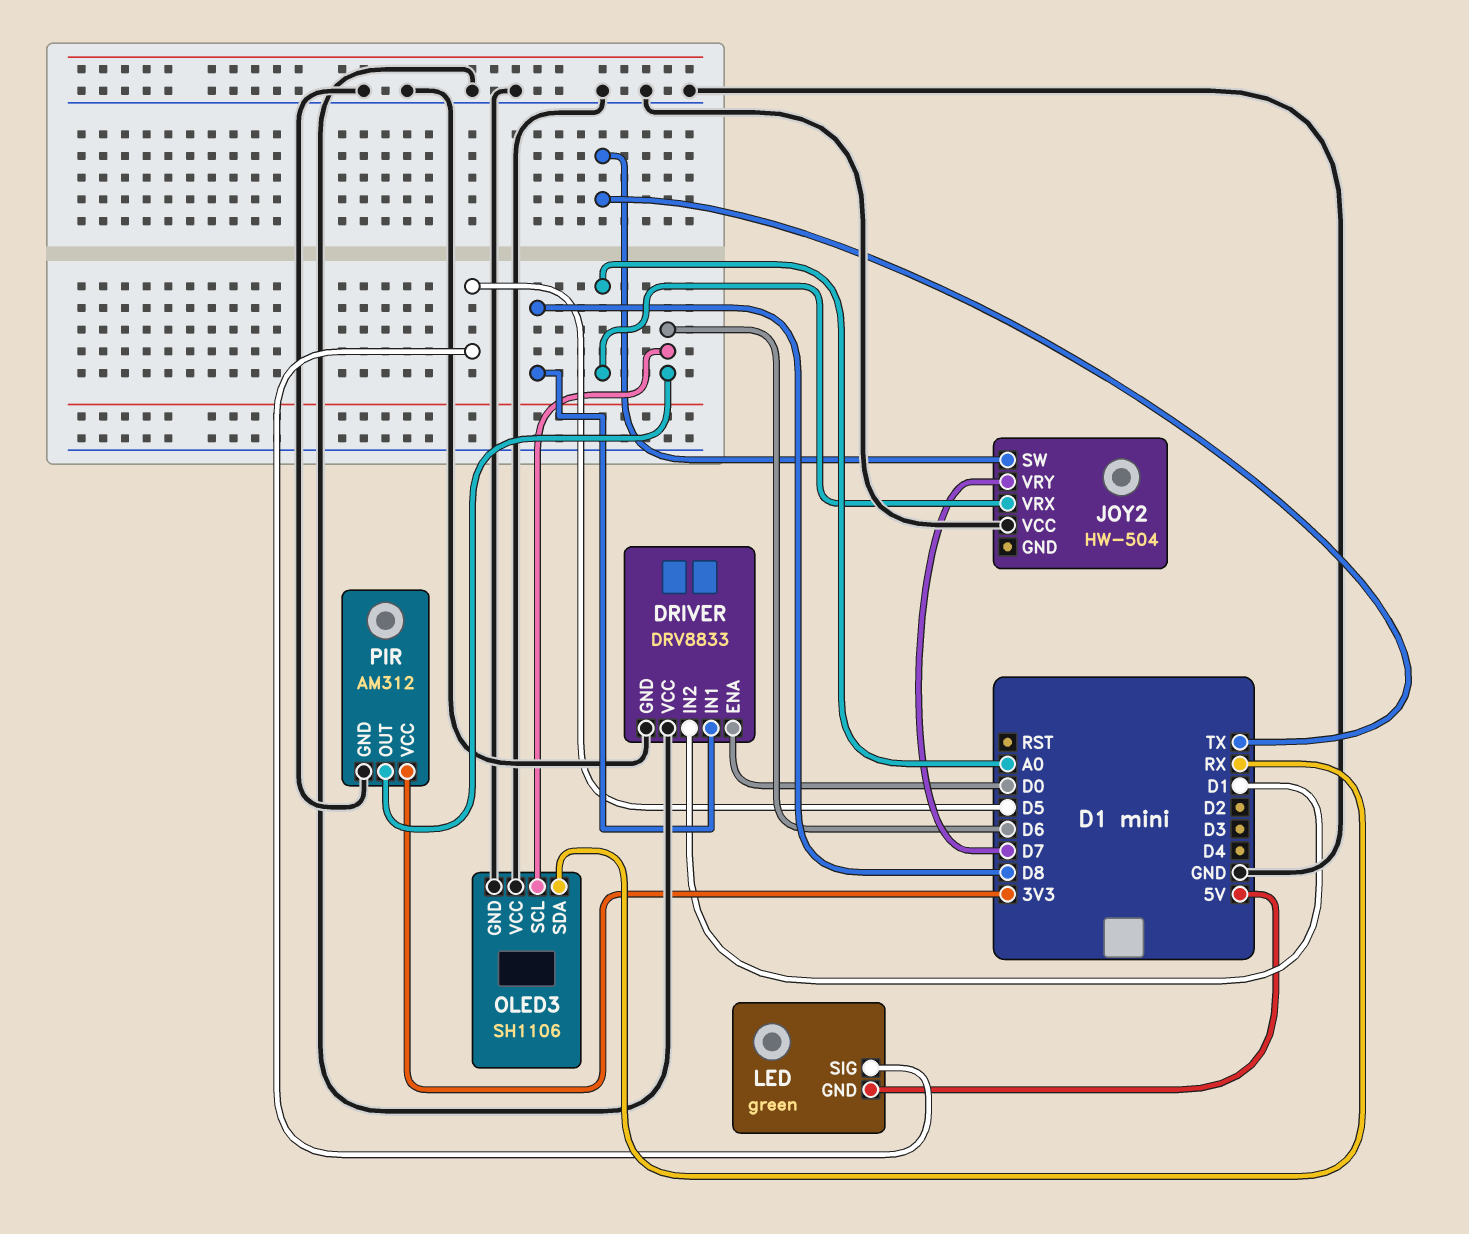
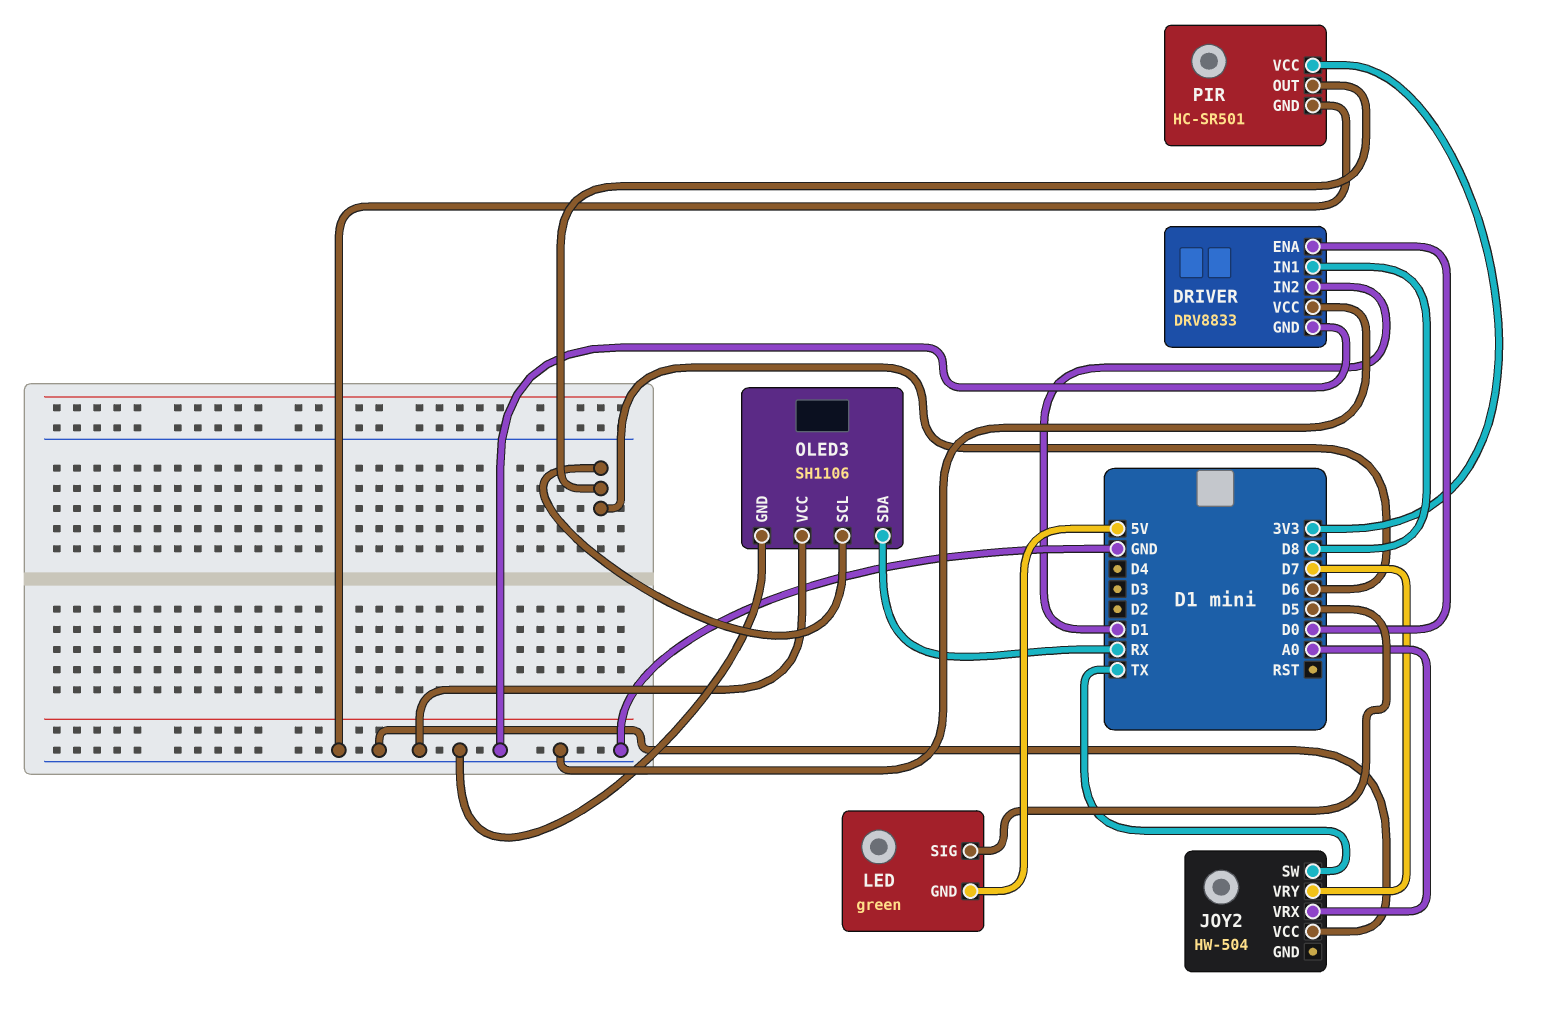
PIR: AM312 -> HC-SR501

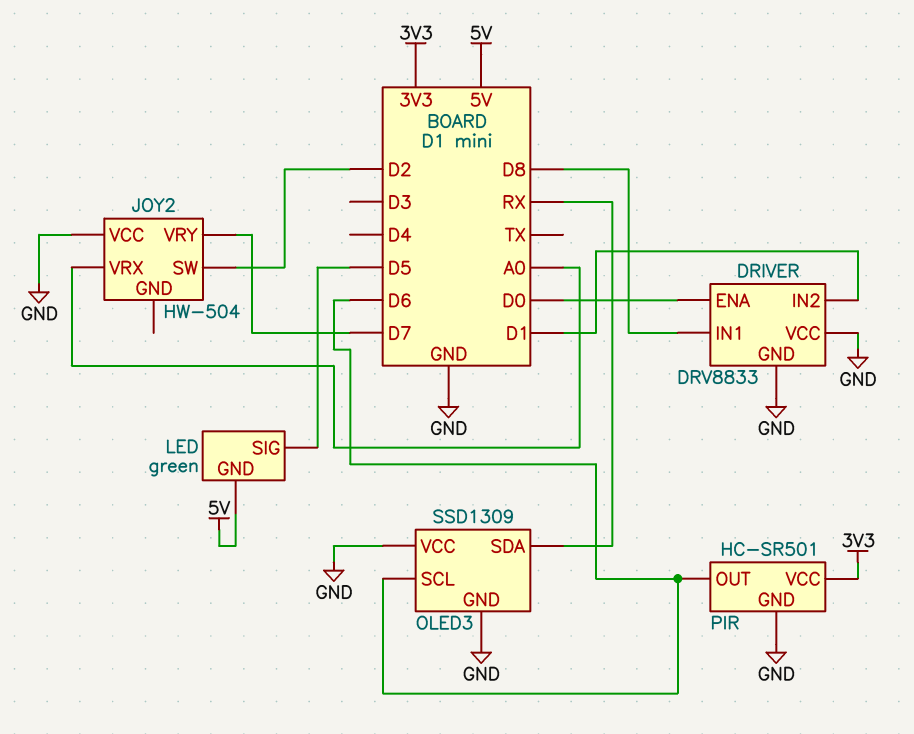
JOY2 pin SW: TX -> D2
OLED3: SH1106 -> SSD1309

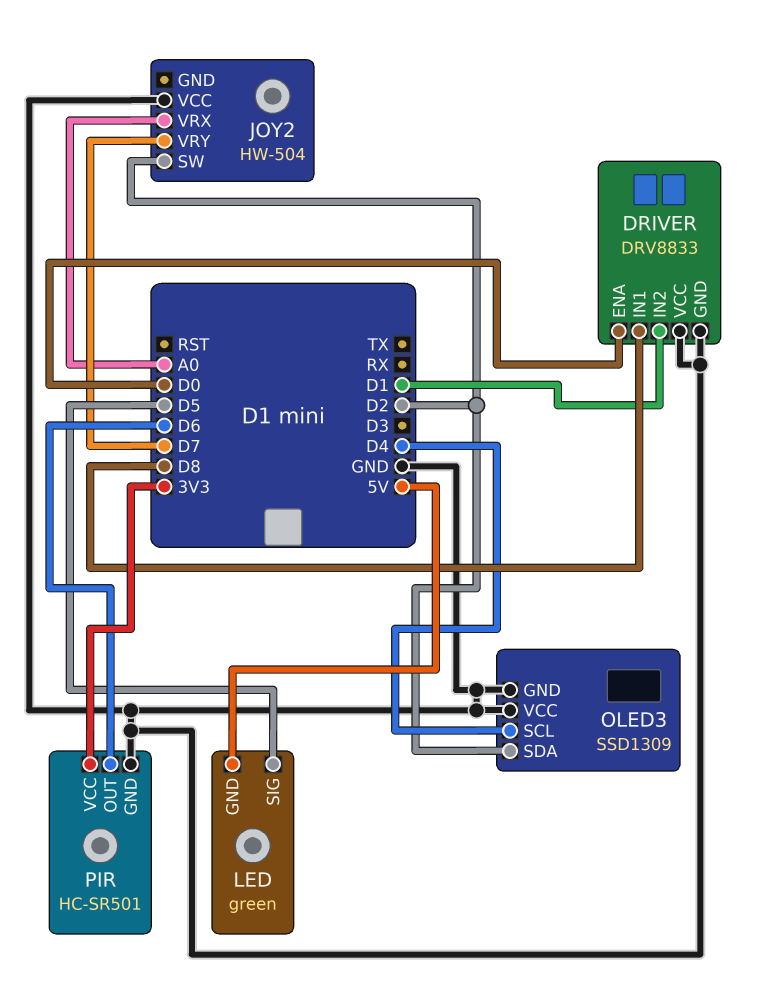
OLED3 pin SCL: D6 -> D4
OLED3 pin SDA: RX -> D2

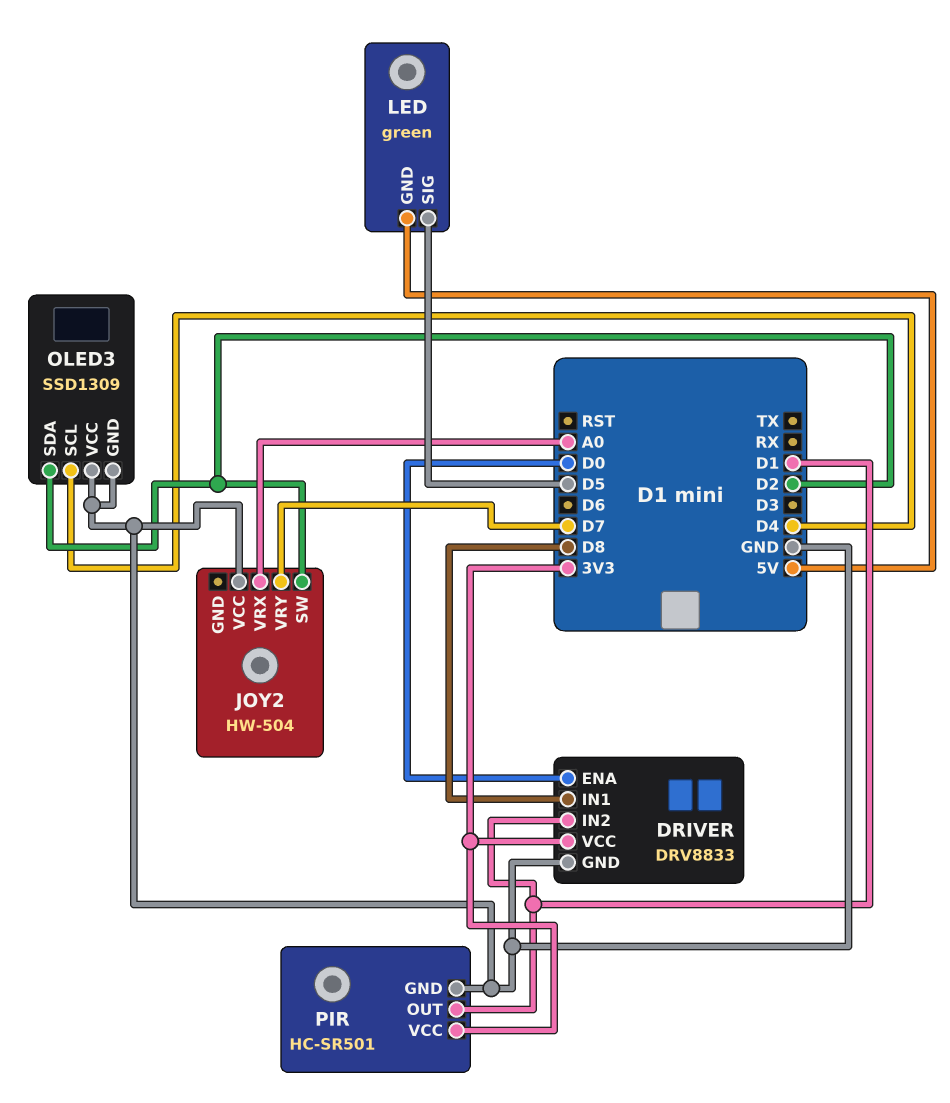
DRIVER pin VCC: GND -> 3V3
PIR pin OUT: D6 -> D1

